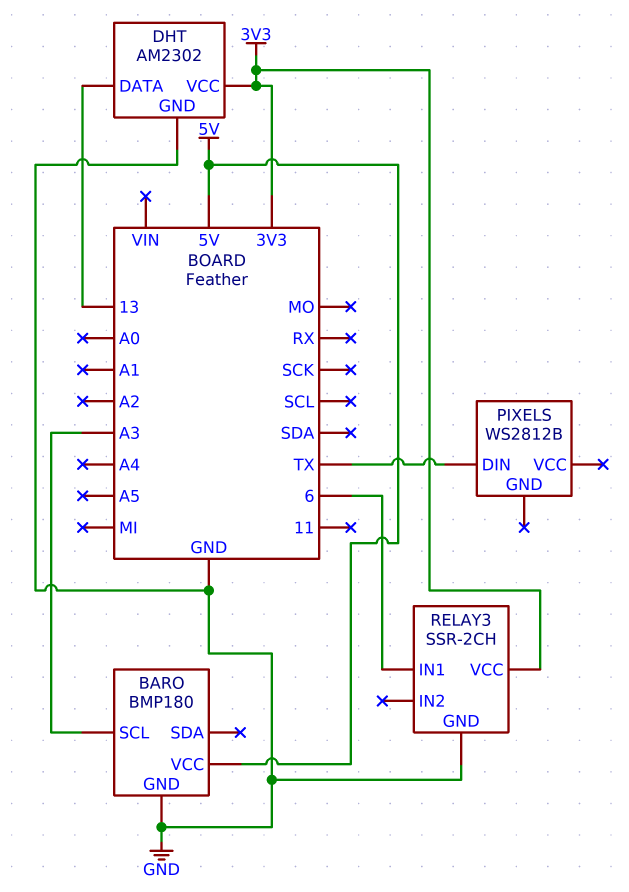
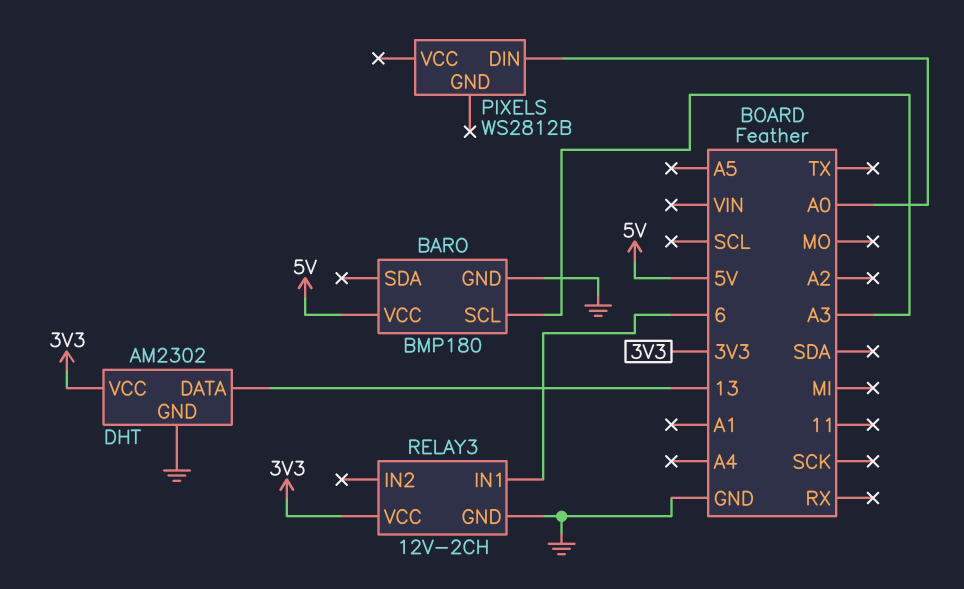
PIXELS pin DIN: TX -> A0
RELAY3: SSR-2CH -> 12V-2CH

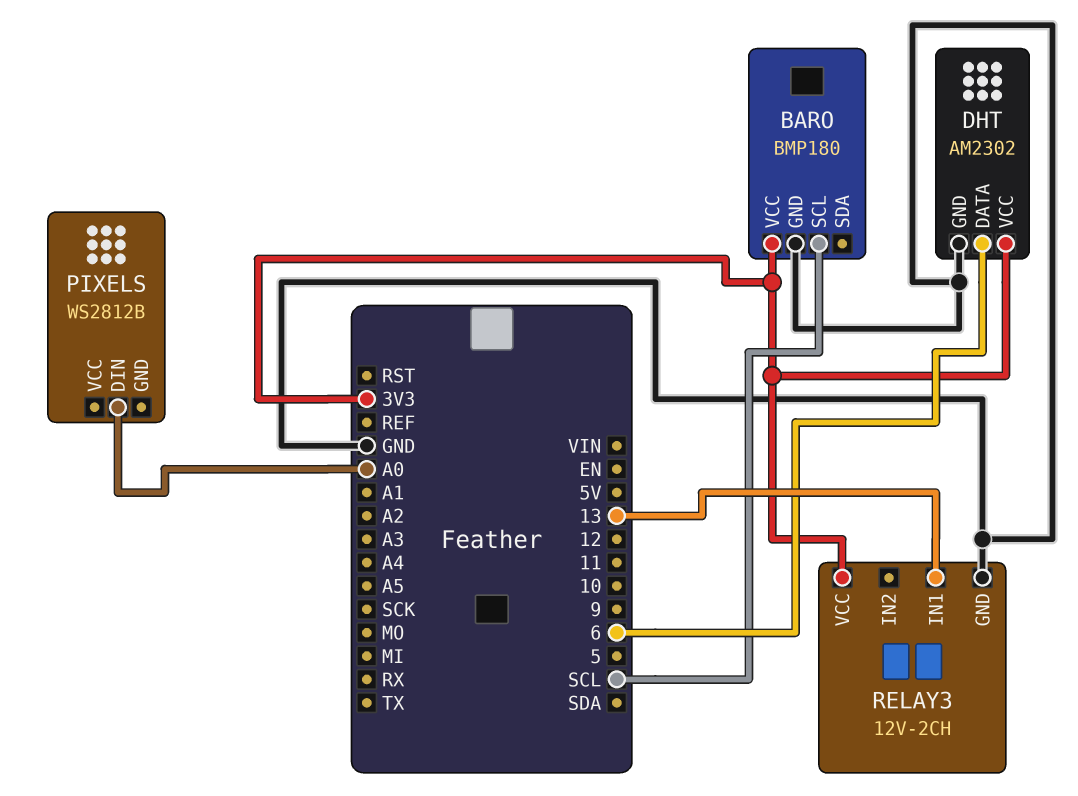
BARO pin SCL: A3 -> SCL
BARO pin VCC: 5V -> 3V3
DHT pin DATA: 13 -> 6
RELAY3 pin IN1: 6 -> 13

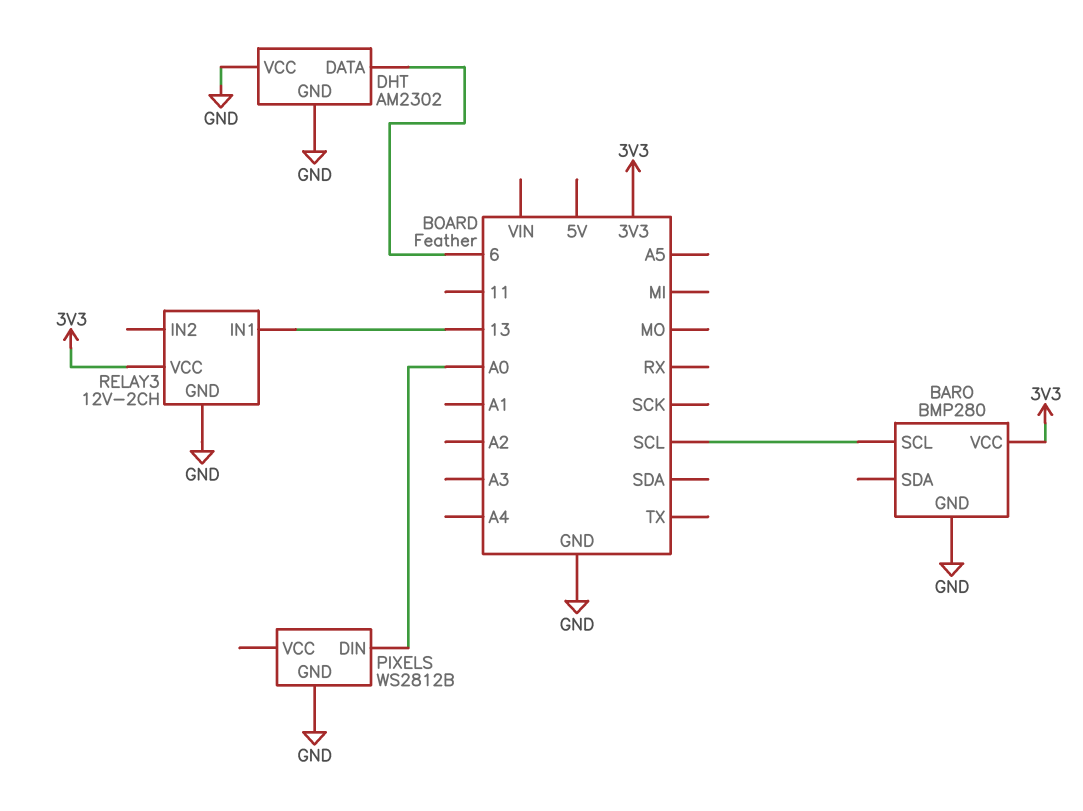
BARO: BMP180 -> BMP280
DHT pin VCC: 3V3 -> GND
PIXELS pin GND: none -> GND

